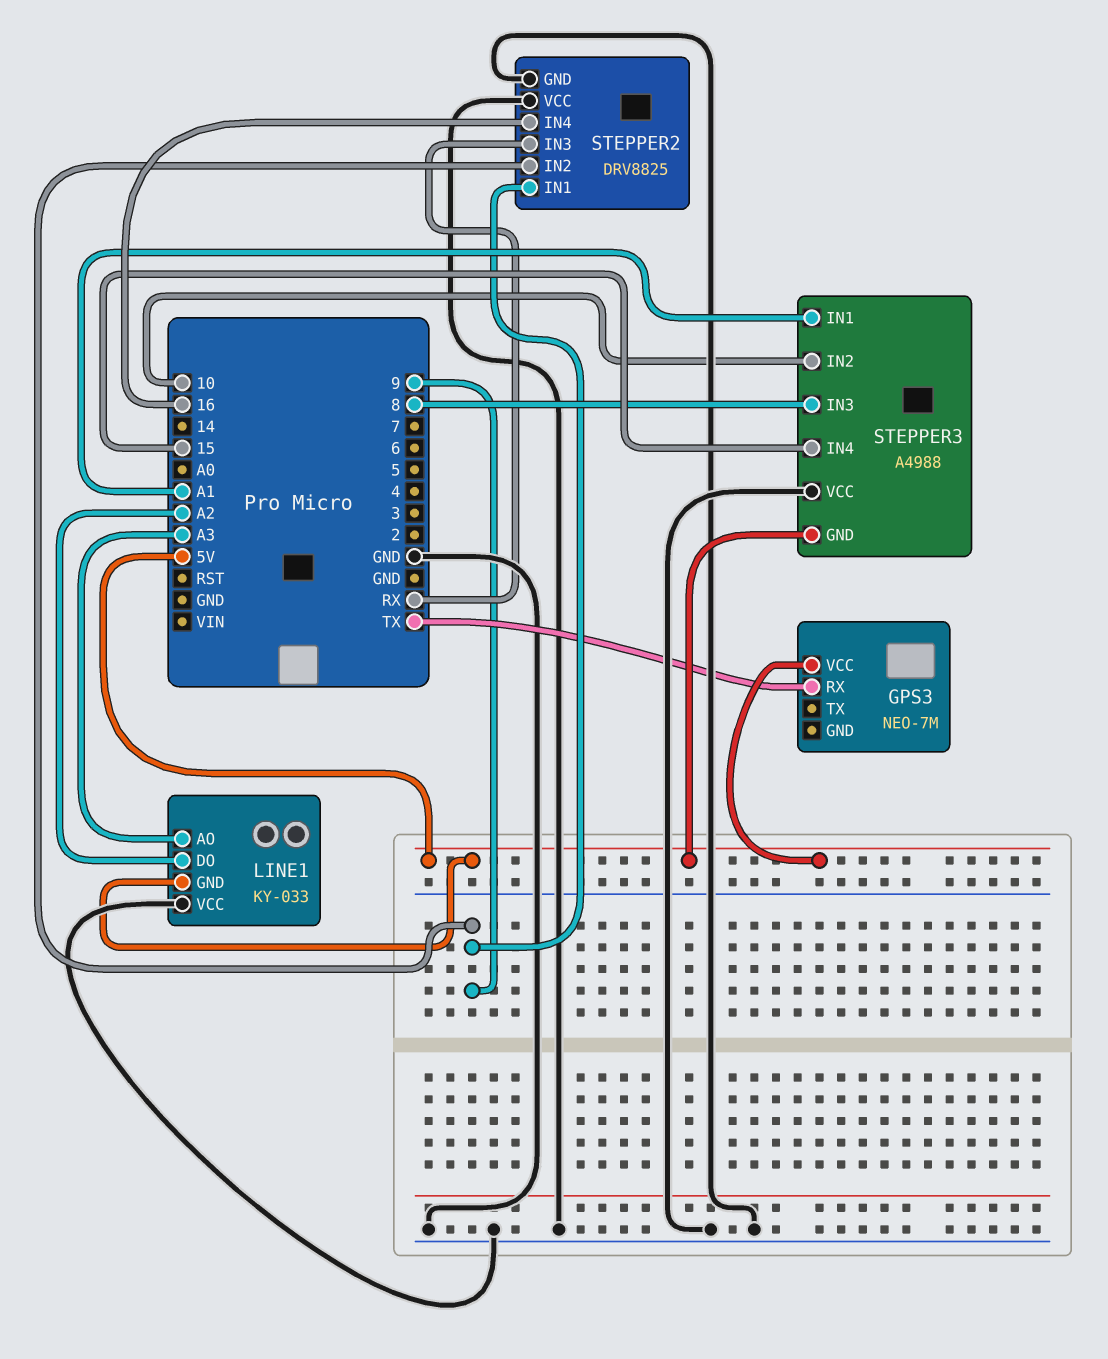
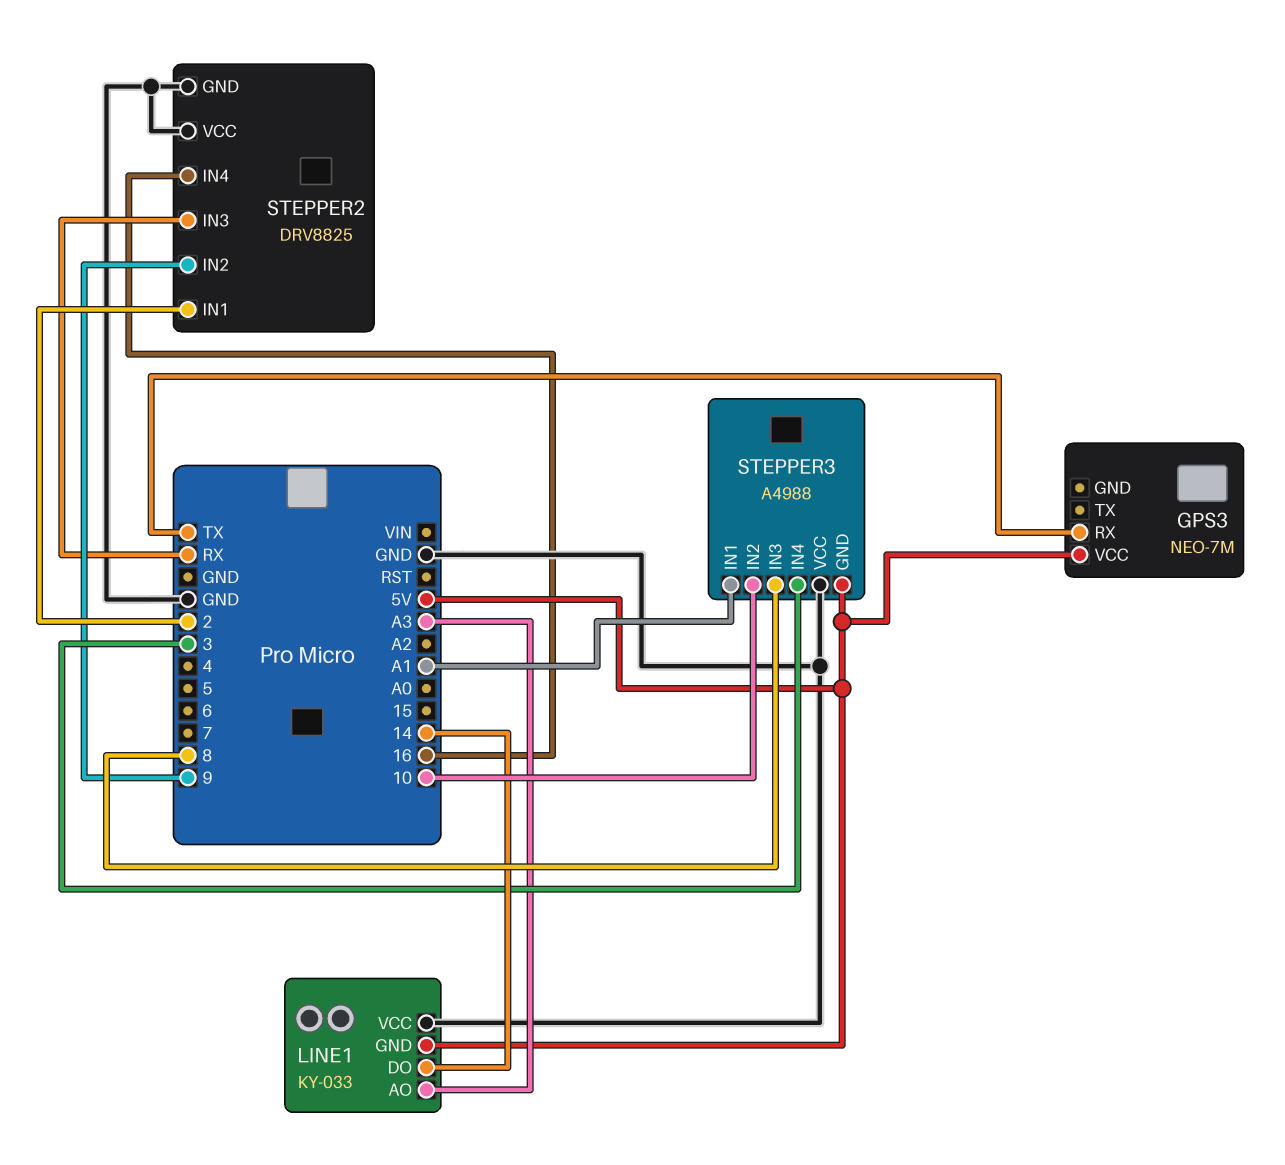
LINE1 pin DO: A2 -> 14
STEPPER2 pin IN1: 9 -> 2
STEPPER3 pin IN4: 15 -> 3

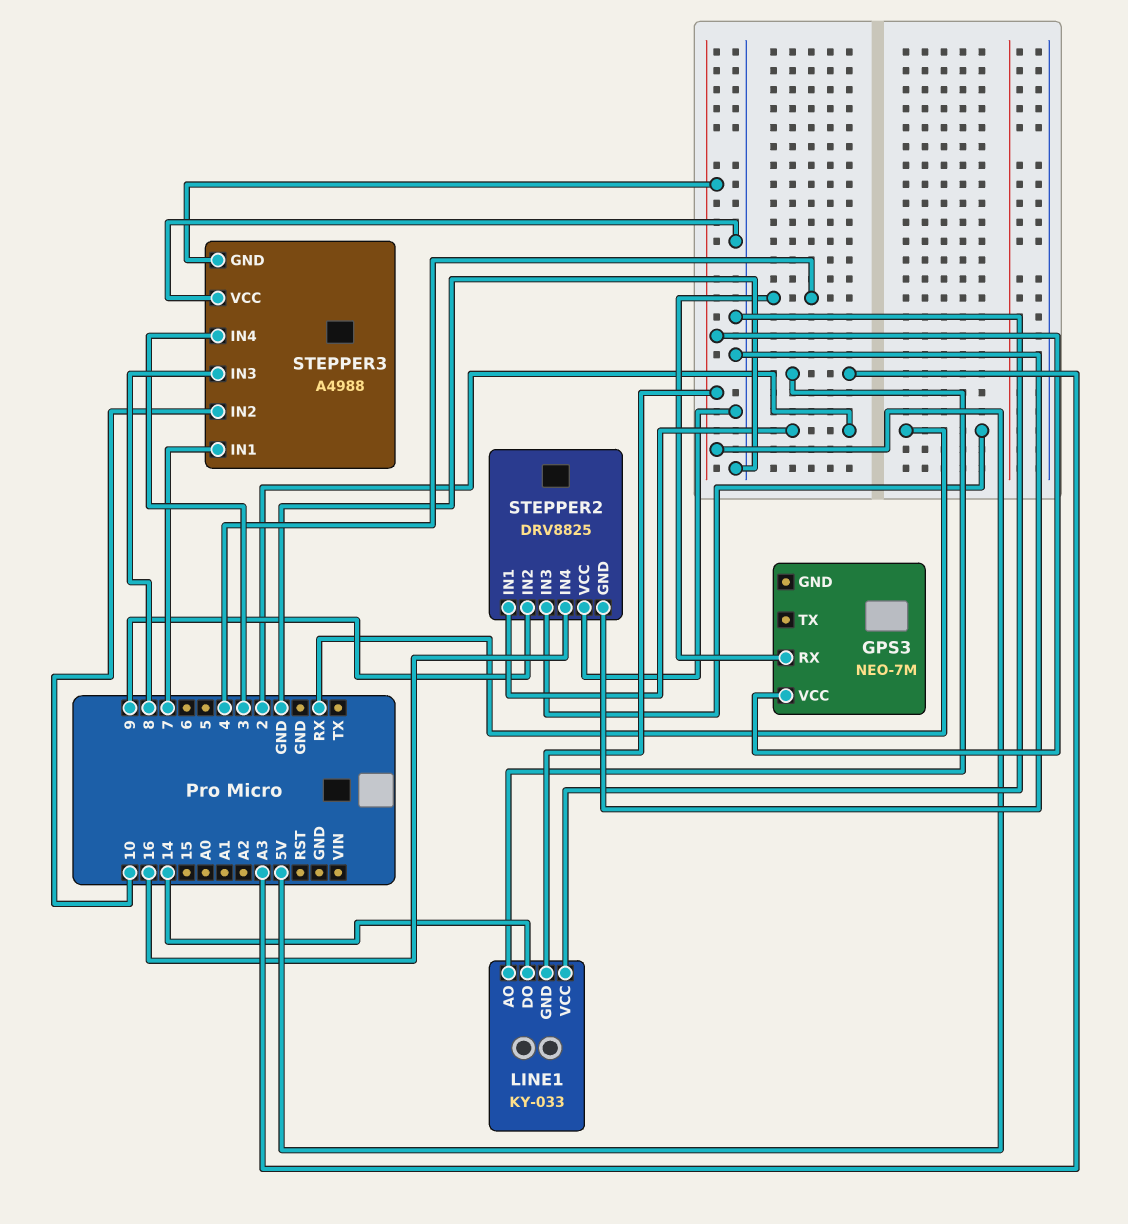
GPS3 pin RX: TX -> 4
STEPPER3 pin IN1: A1 -> 7

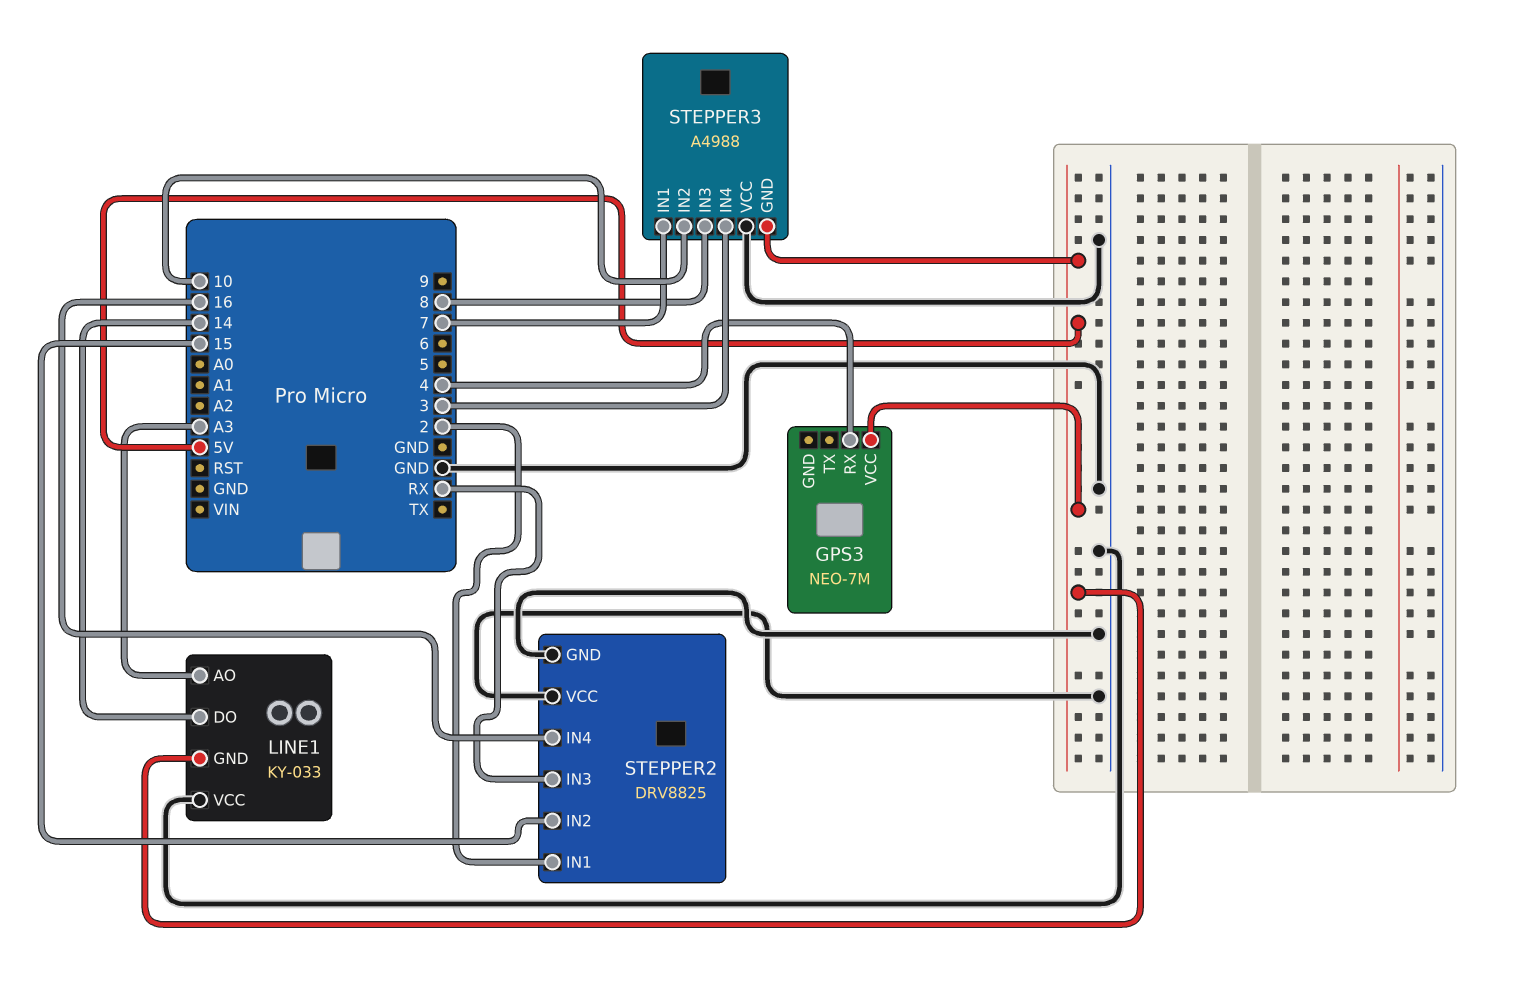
STEPPER2 pin IN2: 9 -> 15

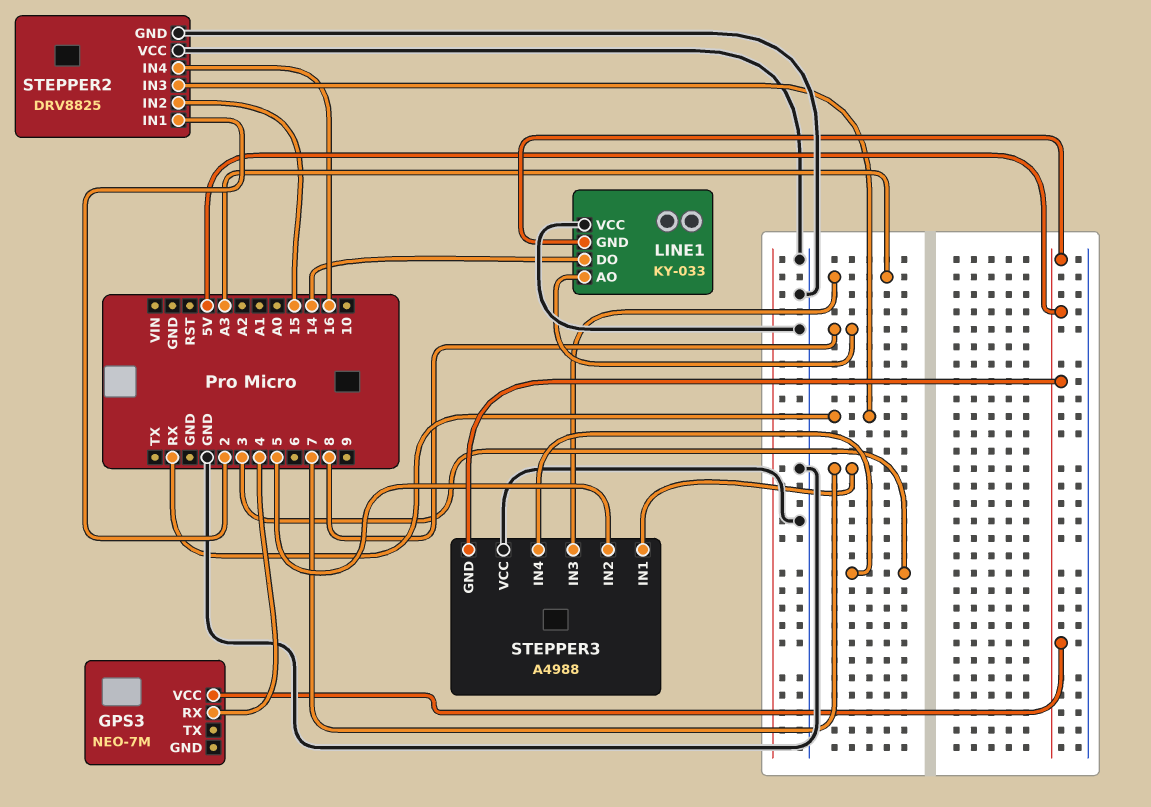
LINE1 pin AO: A3 -> 8
STEPPER3 pin IN2: 10 -> 5
STEPPER3 pin IN3: 8 -> A3

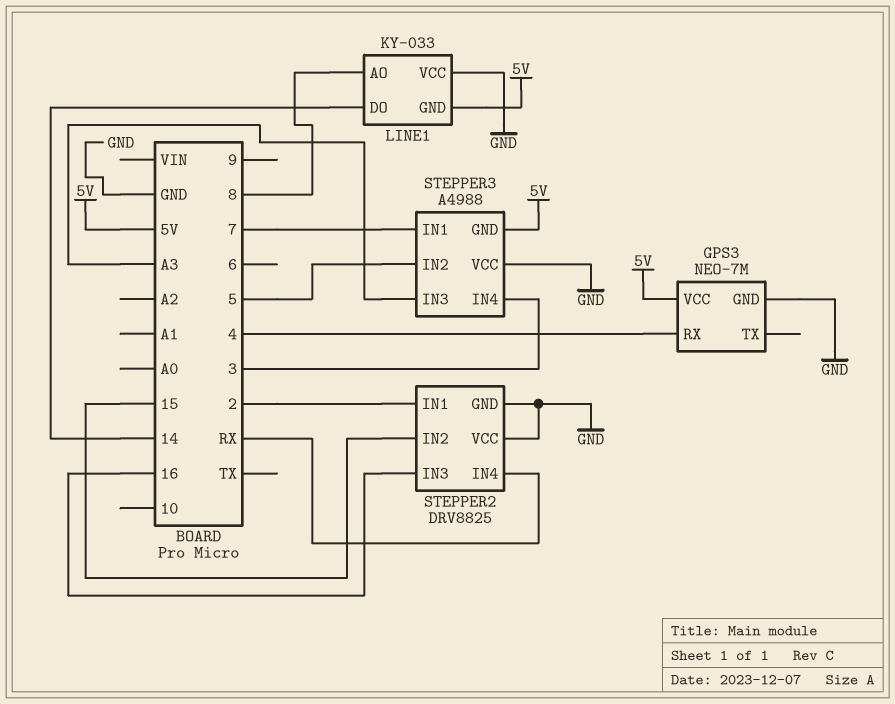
GPS3 pin GND: none -> GND
STEPPER2 pin IN3: RX -> 16
STEPPER2 pin IN4: 16 -> RX

